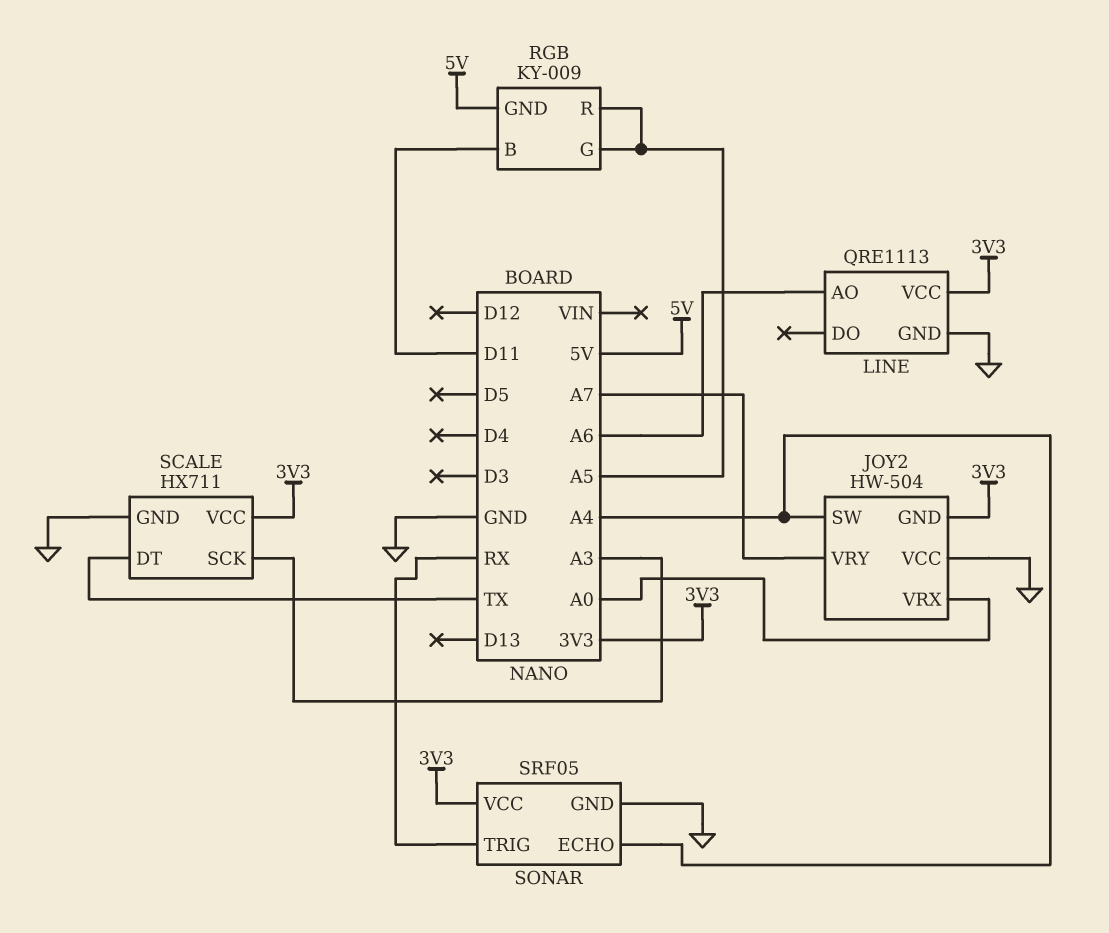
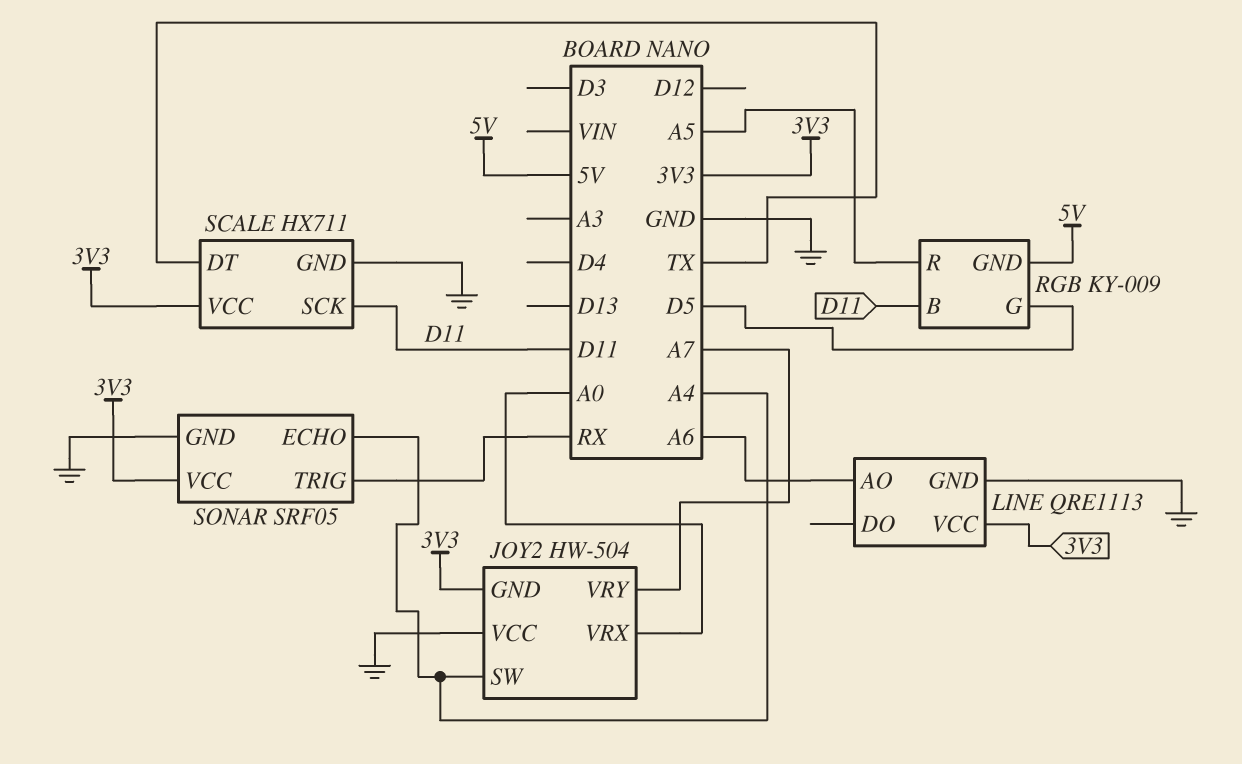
RGB pin G: A5 -> D5
SCALE pin SCK: A3 -> D11

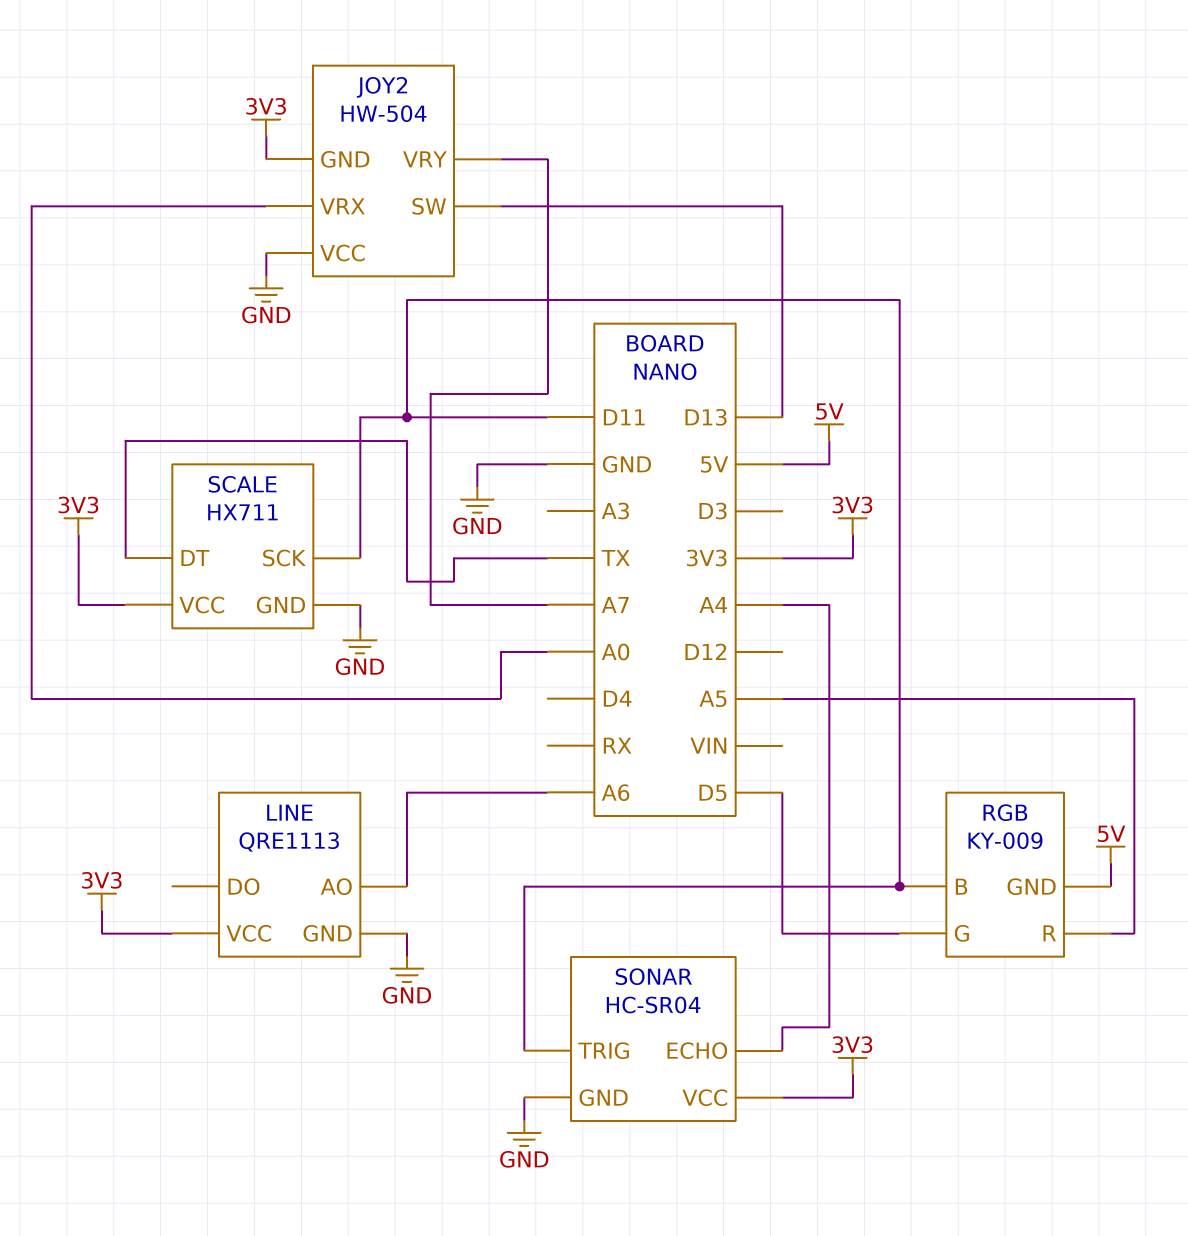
JOY2 pin SW: A4 -> D13
SONAR: SRF05 -> HC-SR04
SONAR pin TRIG: RX -> D11

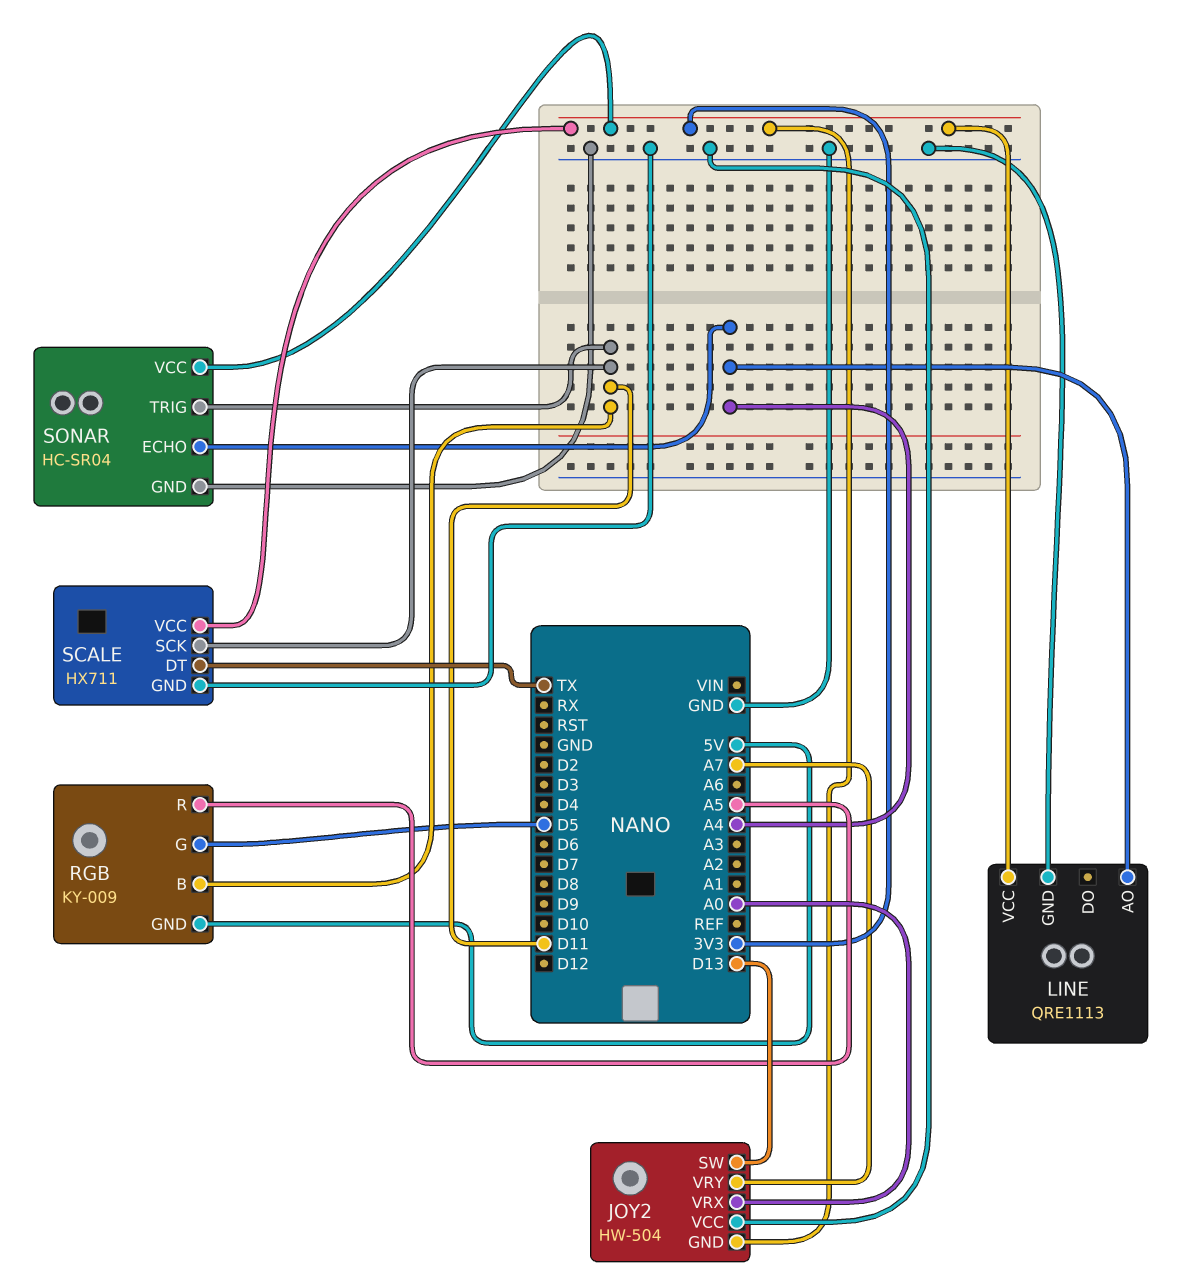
LINE pin AO: A6 -> A4

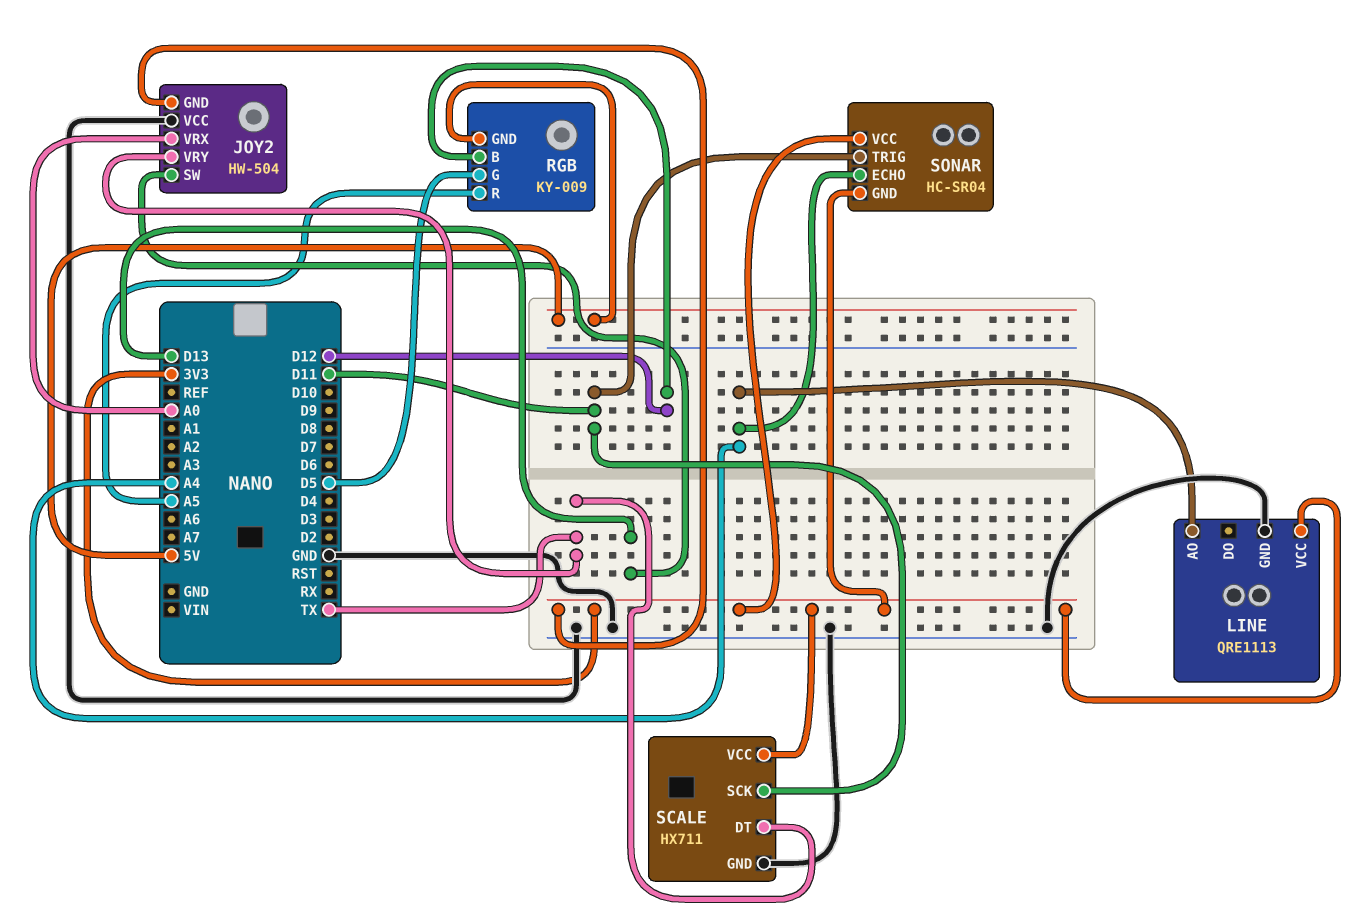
JOY2 pin VRY: A7 -> TX
RGB pin B: D11 -> D12
SONAR pin GND: GND -> 3V3

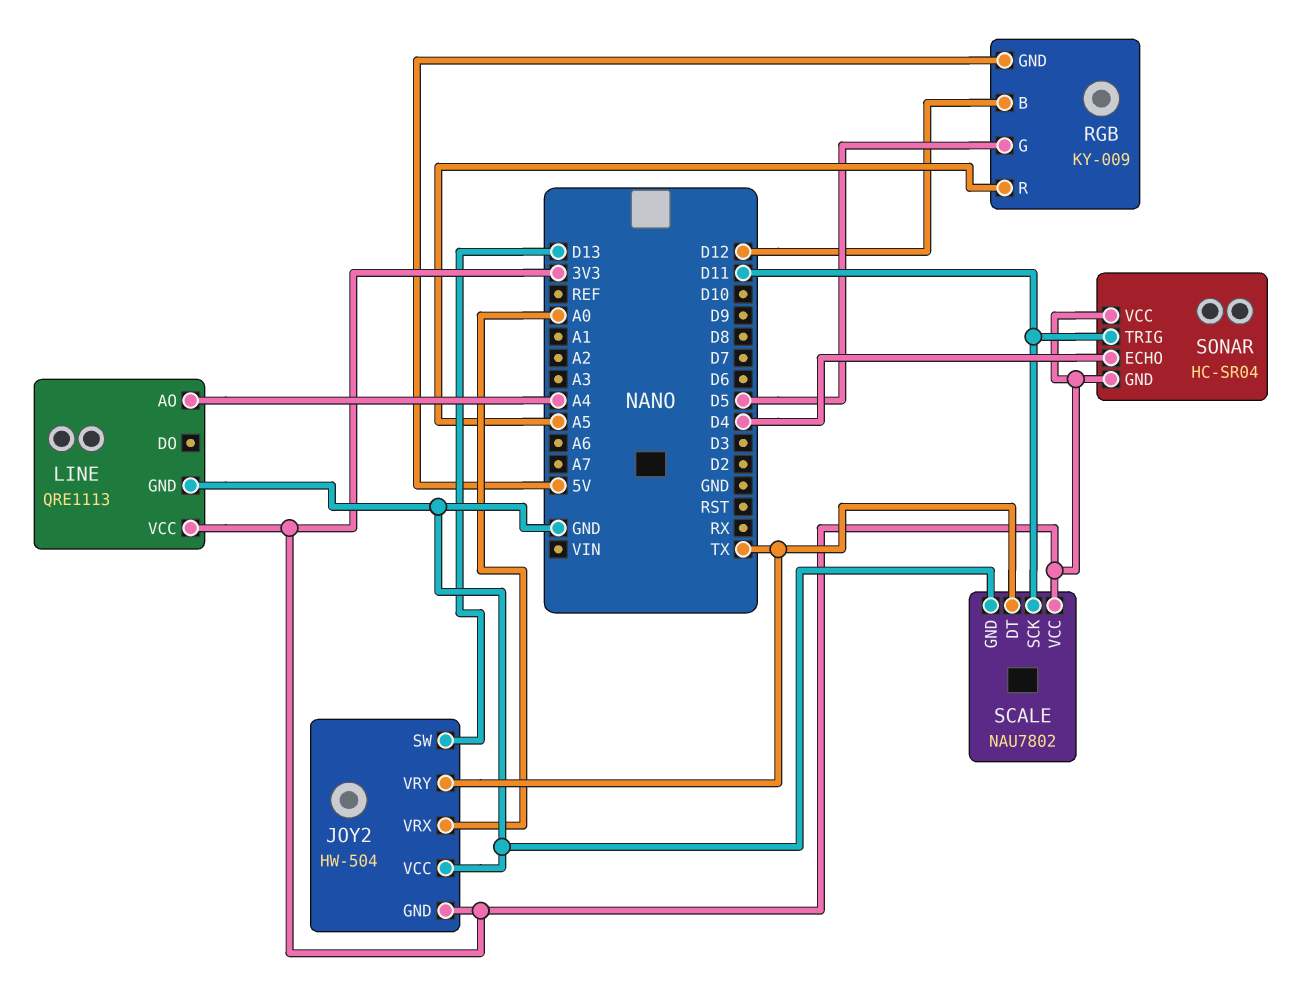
SCALE: HX711 -> NAU7802
SONAR pin ECHO: A4 -> D4

